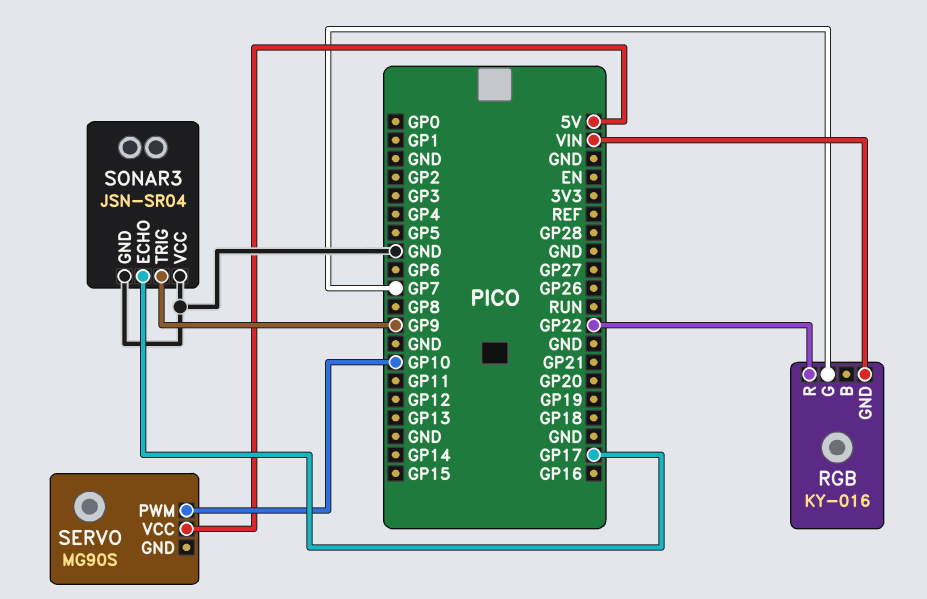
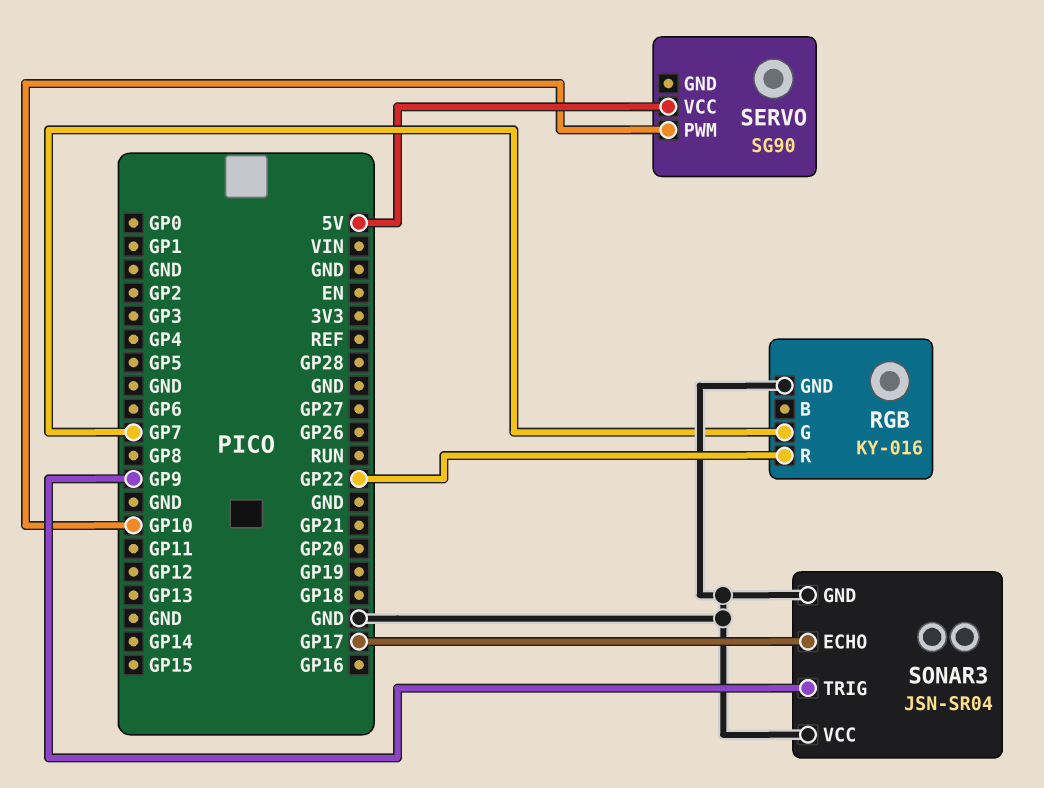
RGB pin GND: VIN -> GND
SERVO: MG90S -> SG90

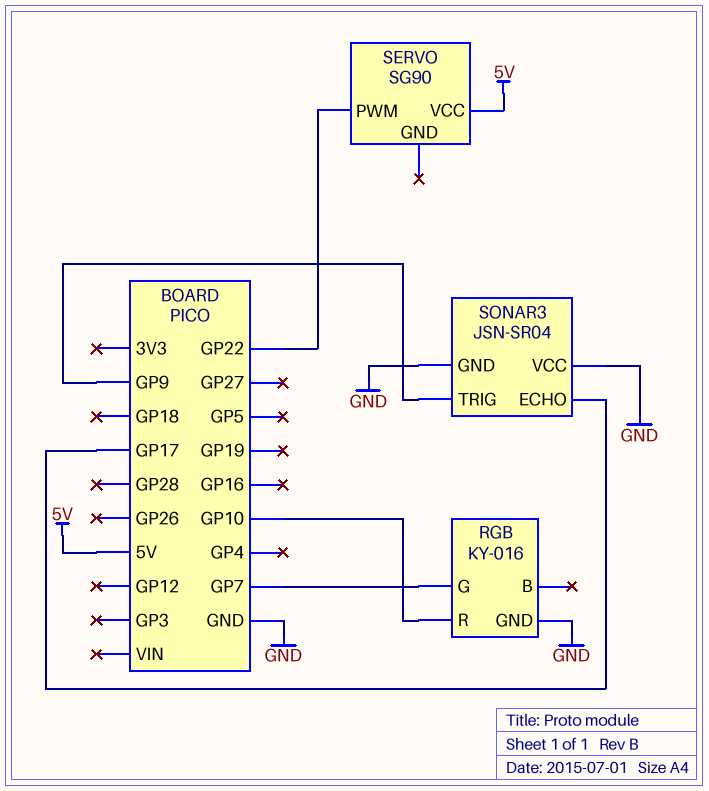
RGB pin R: GP22 -> GP10
SERVO pin PWM: GP10 -> GP22

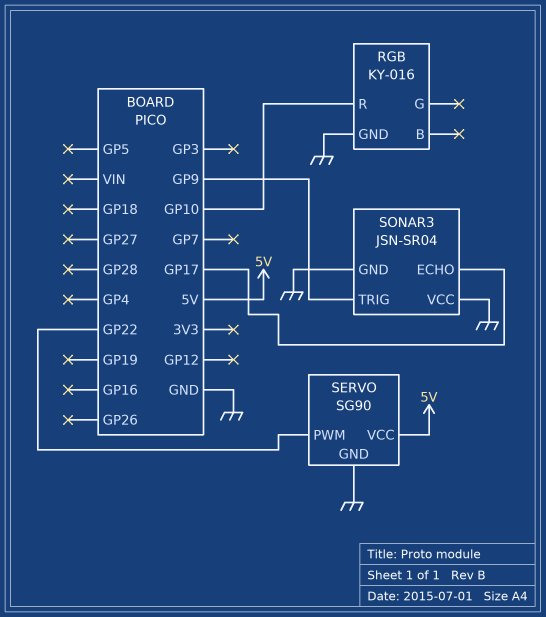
RGB pin G: GP7 -> none
SERVO pin GND: none -> GND

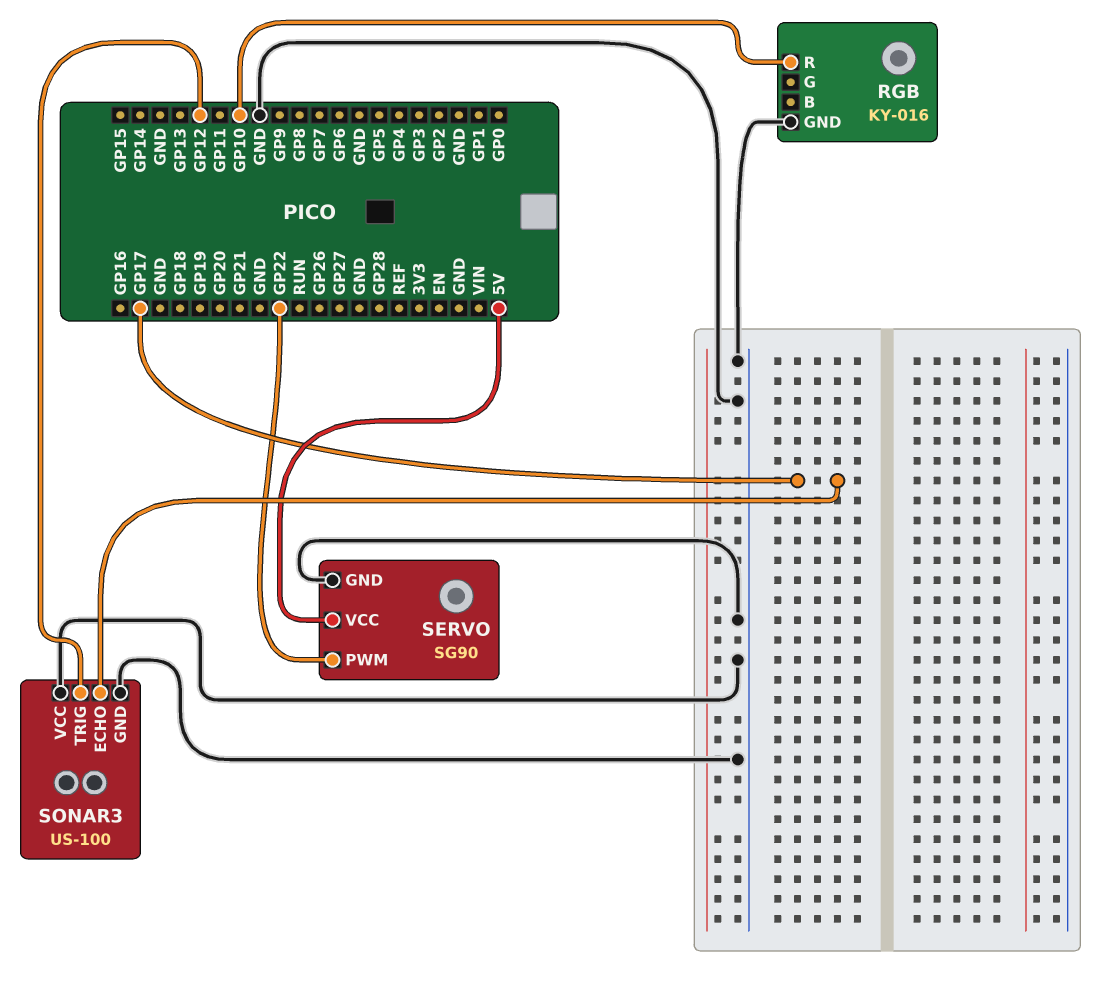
SONAR3: JSN-SR04 -> US-100
SONAR3 pin TRIG: GP9 -> GP12

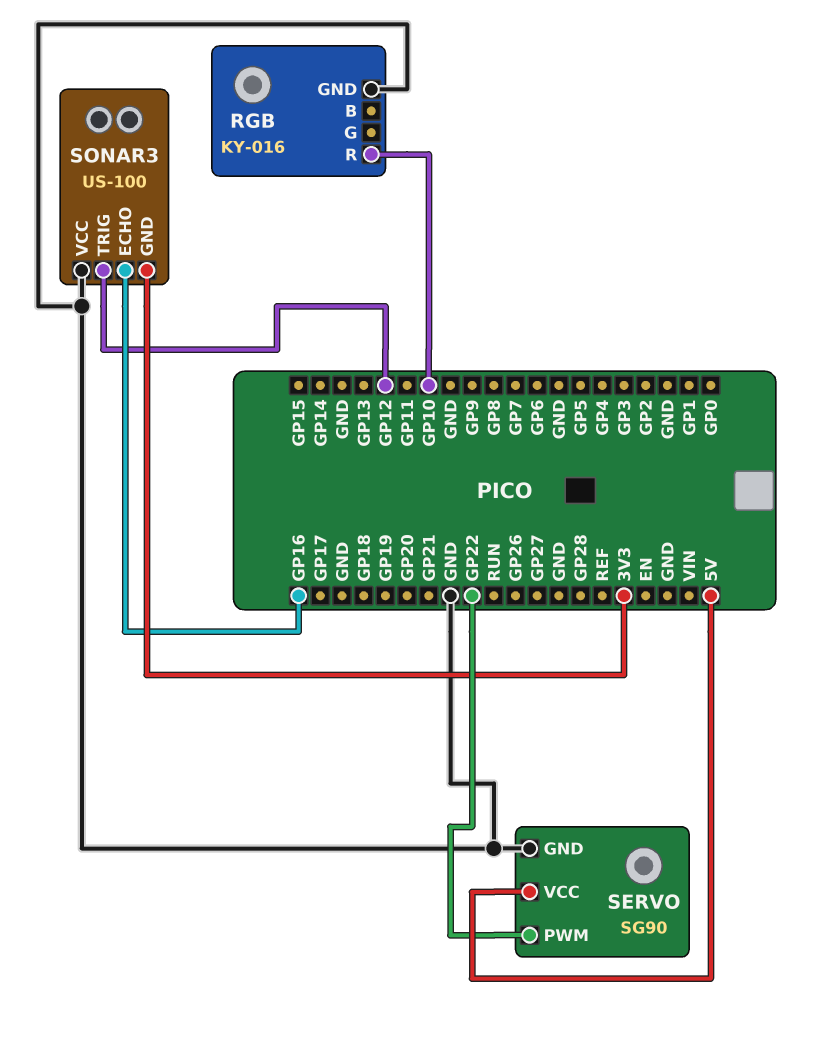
SONAR3 pin ECHO: GP17 -> GP16
SONAR3 pin GND: GND -> 3V3

